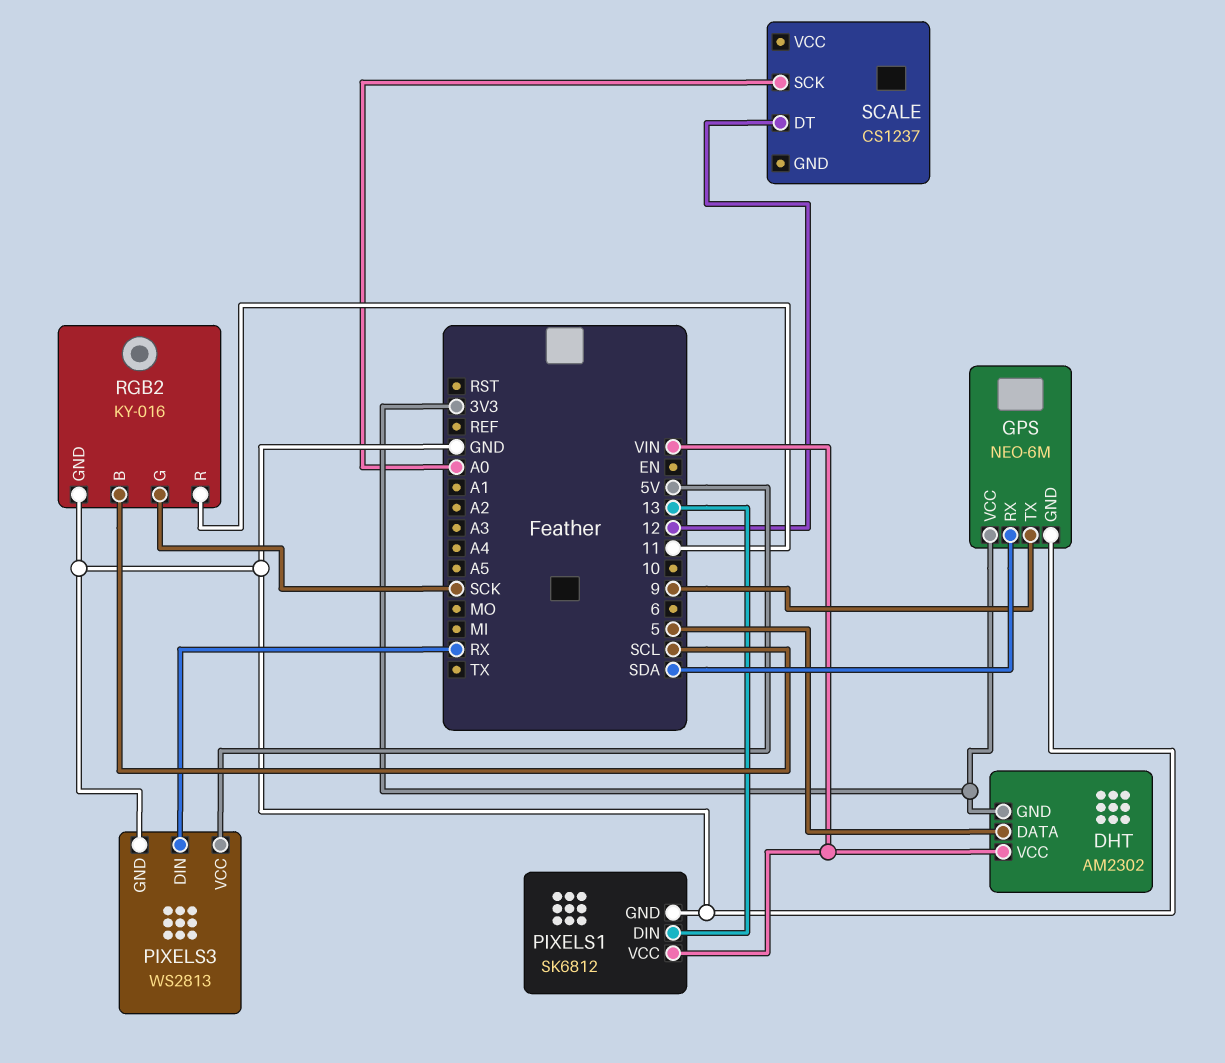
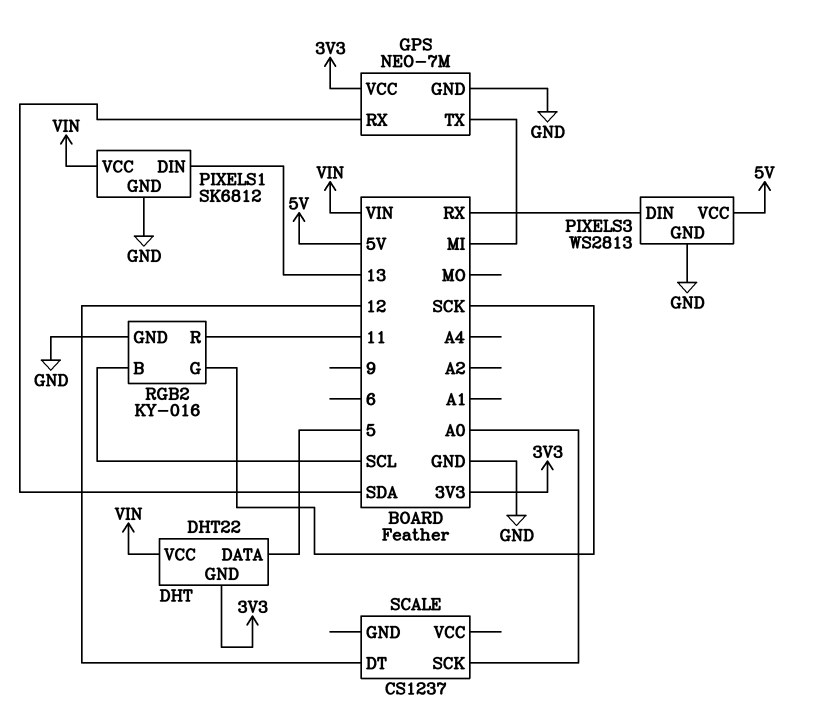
DHT: AM2302 -> DHT22
GPS: NEO-6M -> NEO-7M
GPS pin TX: 9 -> MI

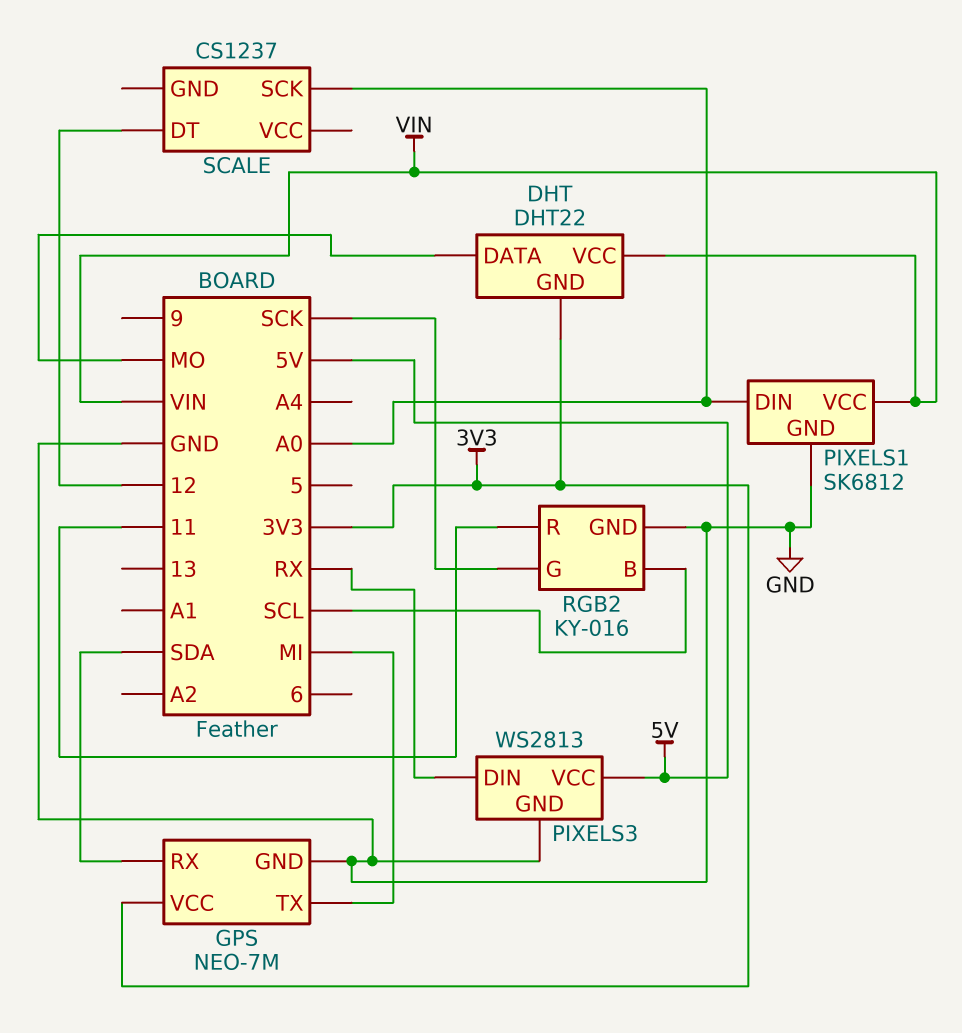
DHT pin DATA: 5 -> MO
PIXELS1 pin DIN: 13 -> A0

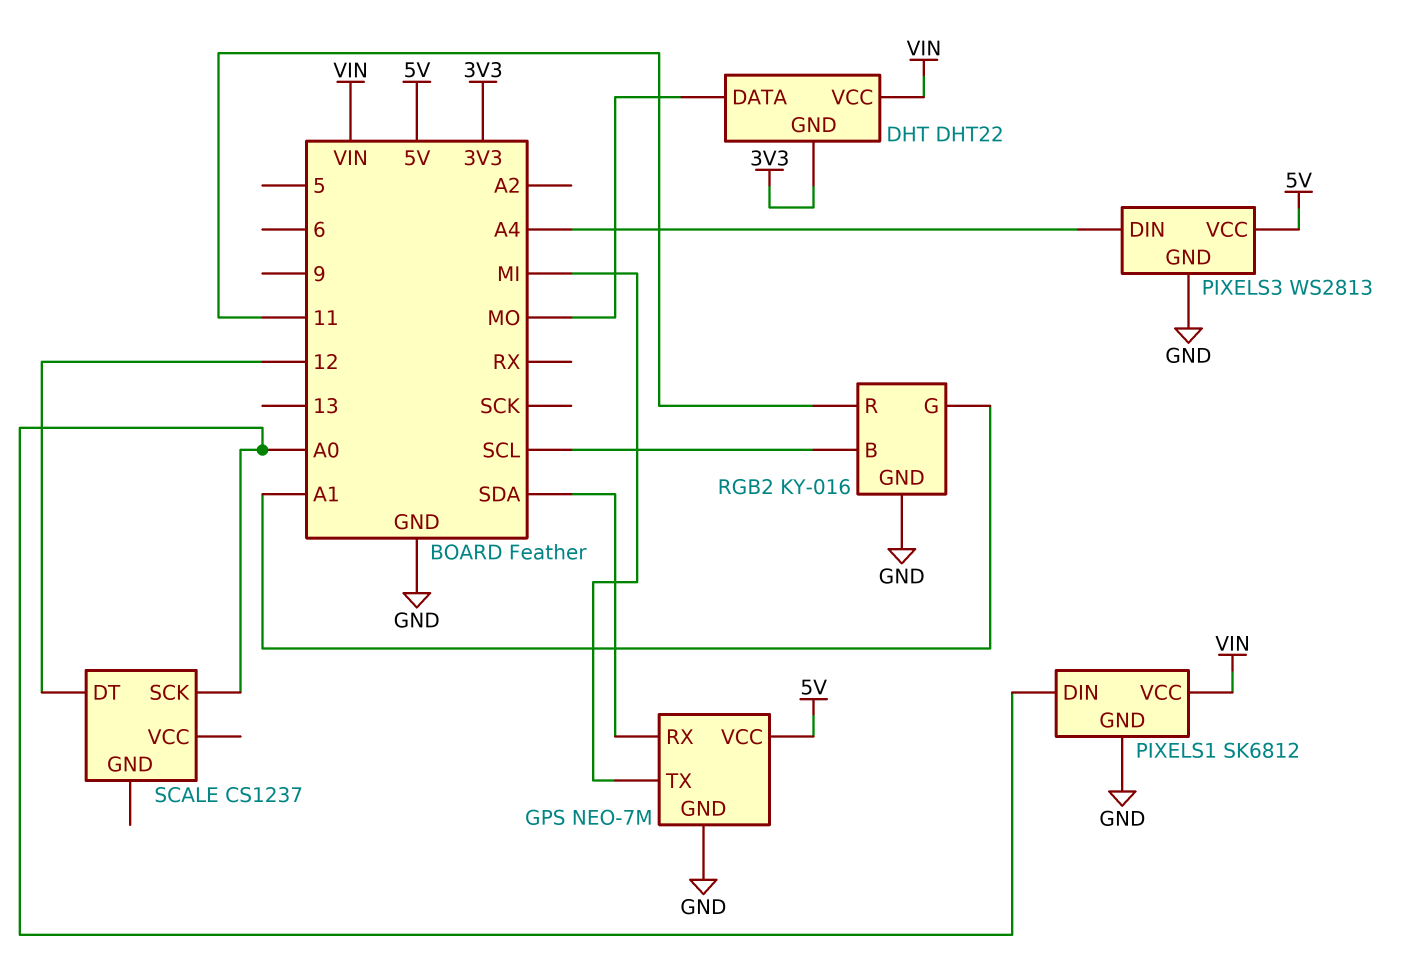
GPS pin VCC: 3V3 -> 5V
PIXELS3 pin DIN: RX -> A4
RGB2 pin G: SCK -> A1

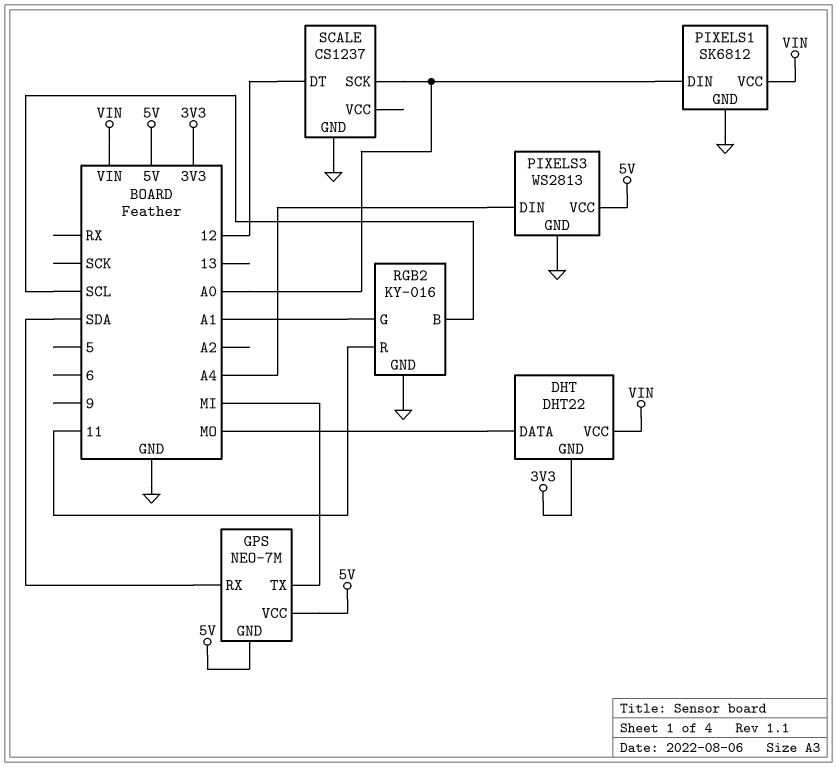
GPS pin GND: GND -> 5V
SCALE pin GND: none -> GND

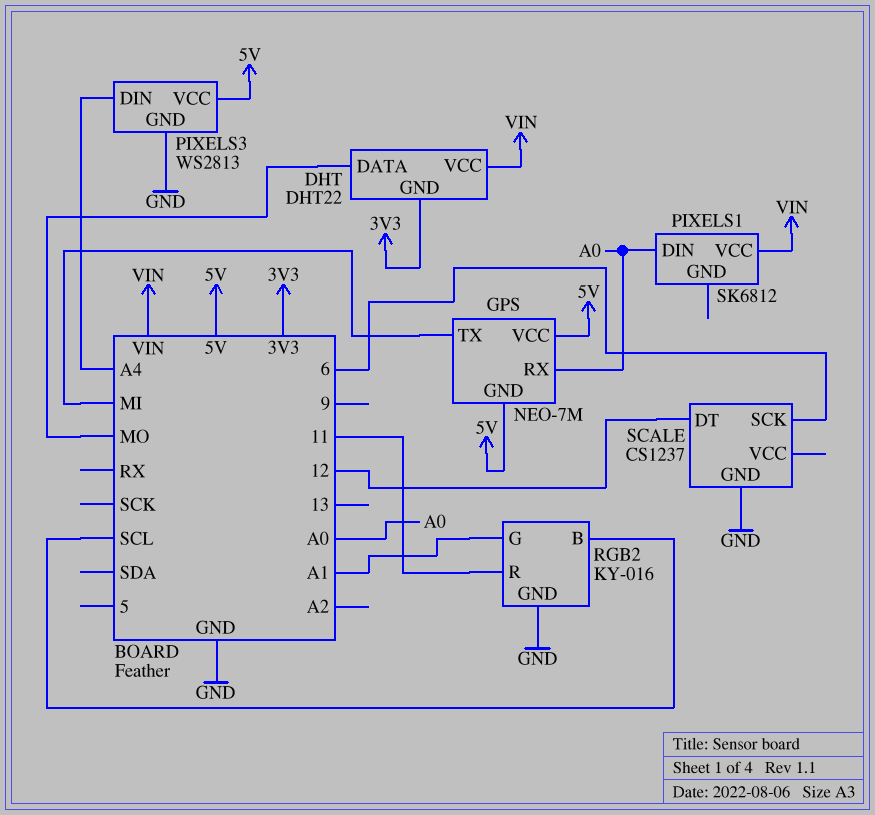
GPS pin RX: SDA -> A0
PIXELS1 pin GND: GND -> none
SCALE pin SCK: A0 -> 6

